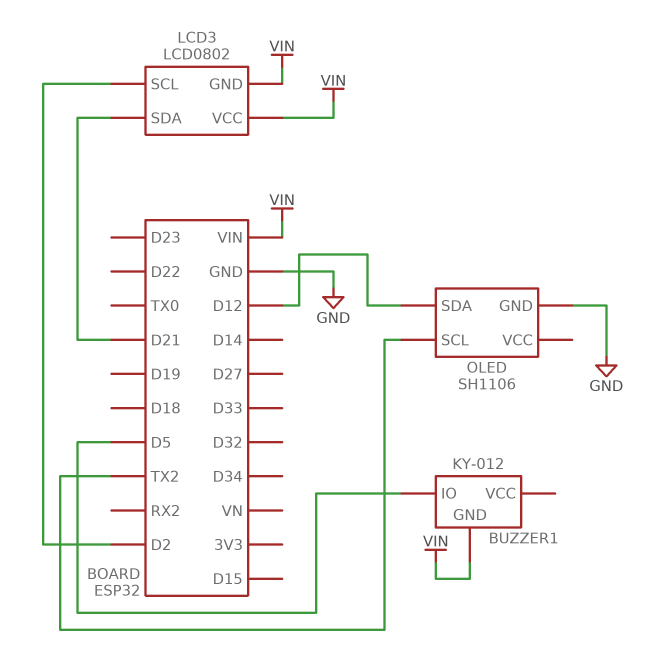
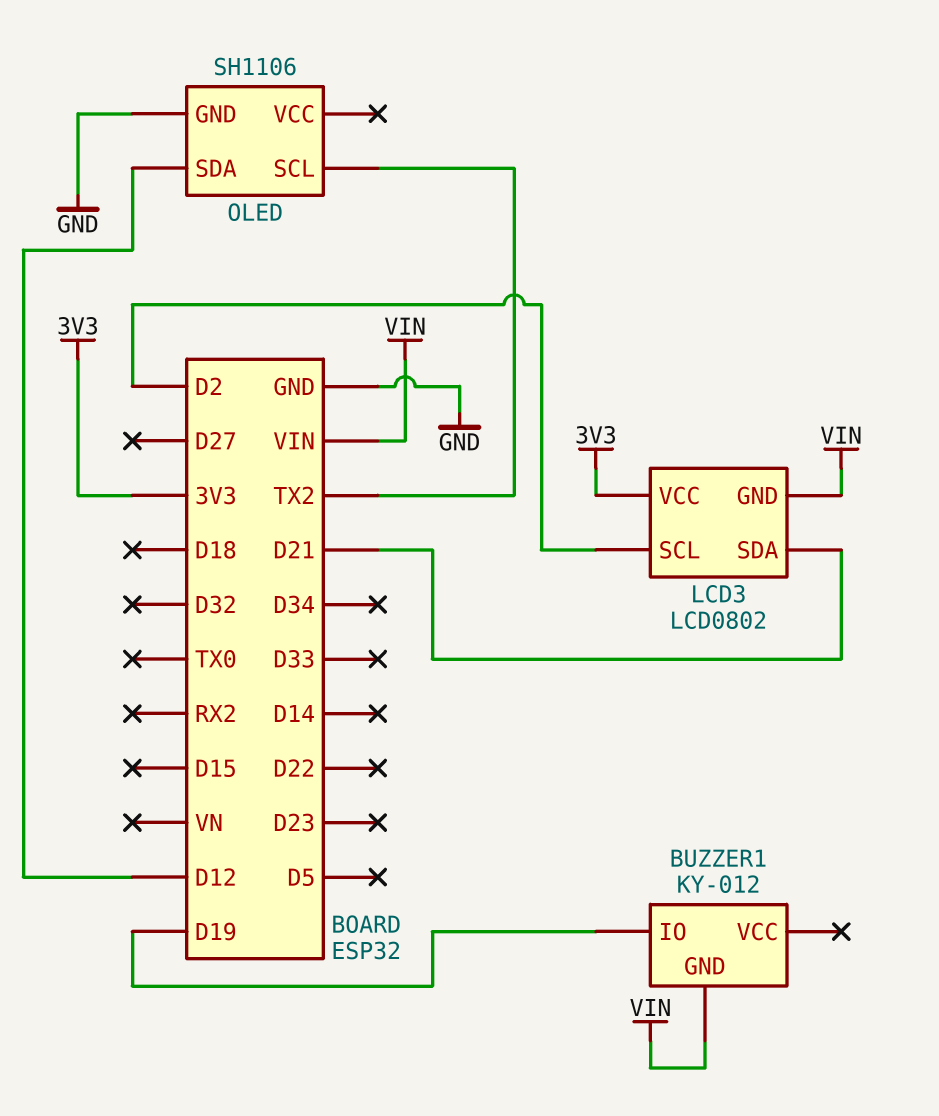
BUZZER1 pin IO: D5 -> D19
LCD3 pin VCC: VIN -> 3V3

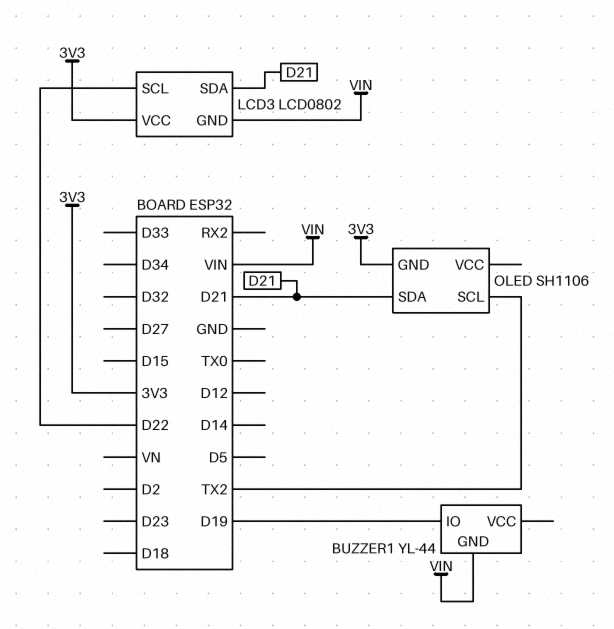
BUZZER1: KY-012 -> YL-44
LCD3 pin SCL: D2 -> D22
OLED pin GND: GND -> 3V3
OLED pin SDA: D12 -> D21

